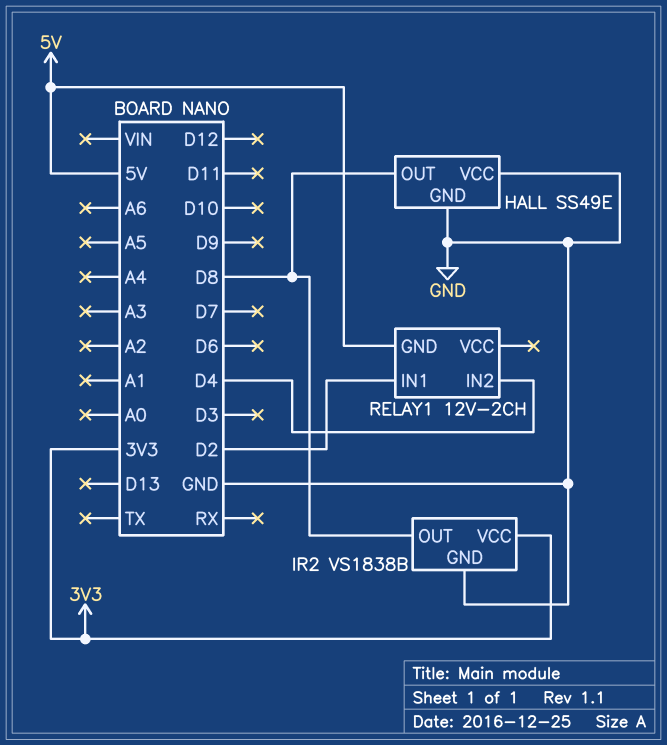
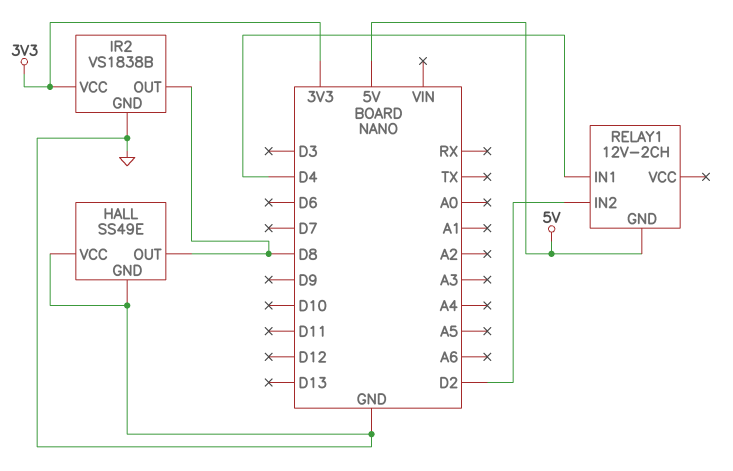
RELAY1 pin IN1: D2 -> D4
RELAY1 pin IN2: D4 -> D2

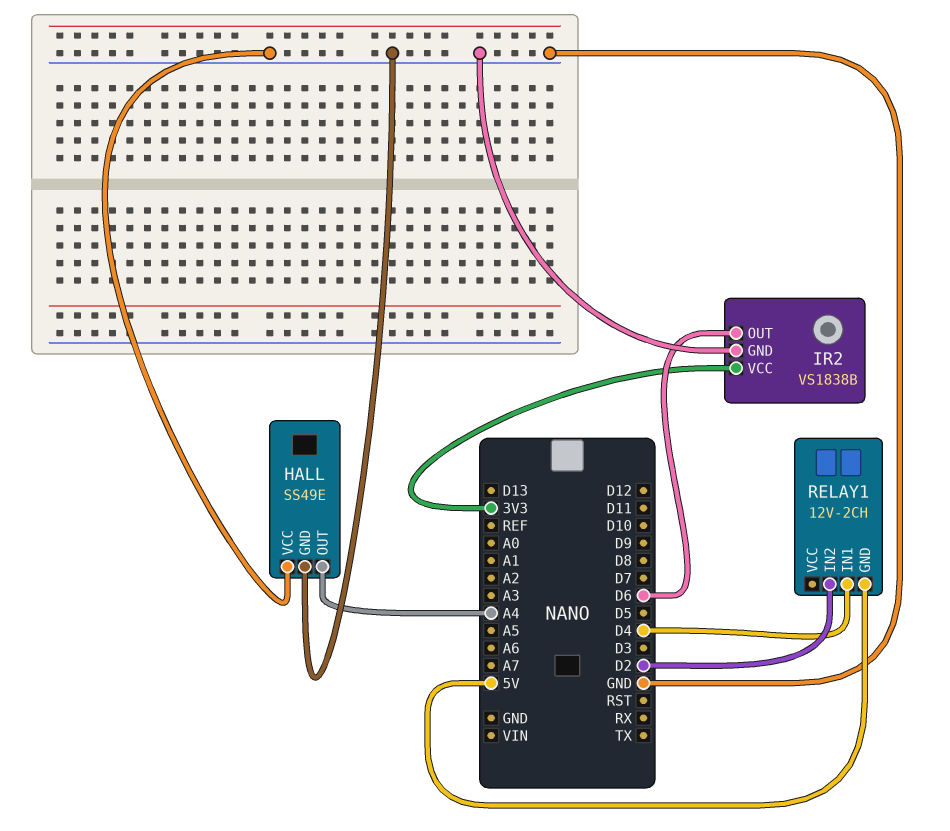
HALL pin OUT: D8 -> A4
IR2 pin OUT: D8 -> D6

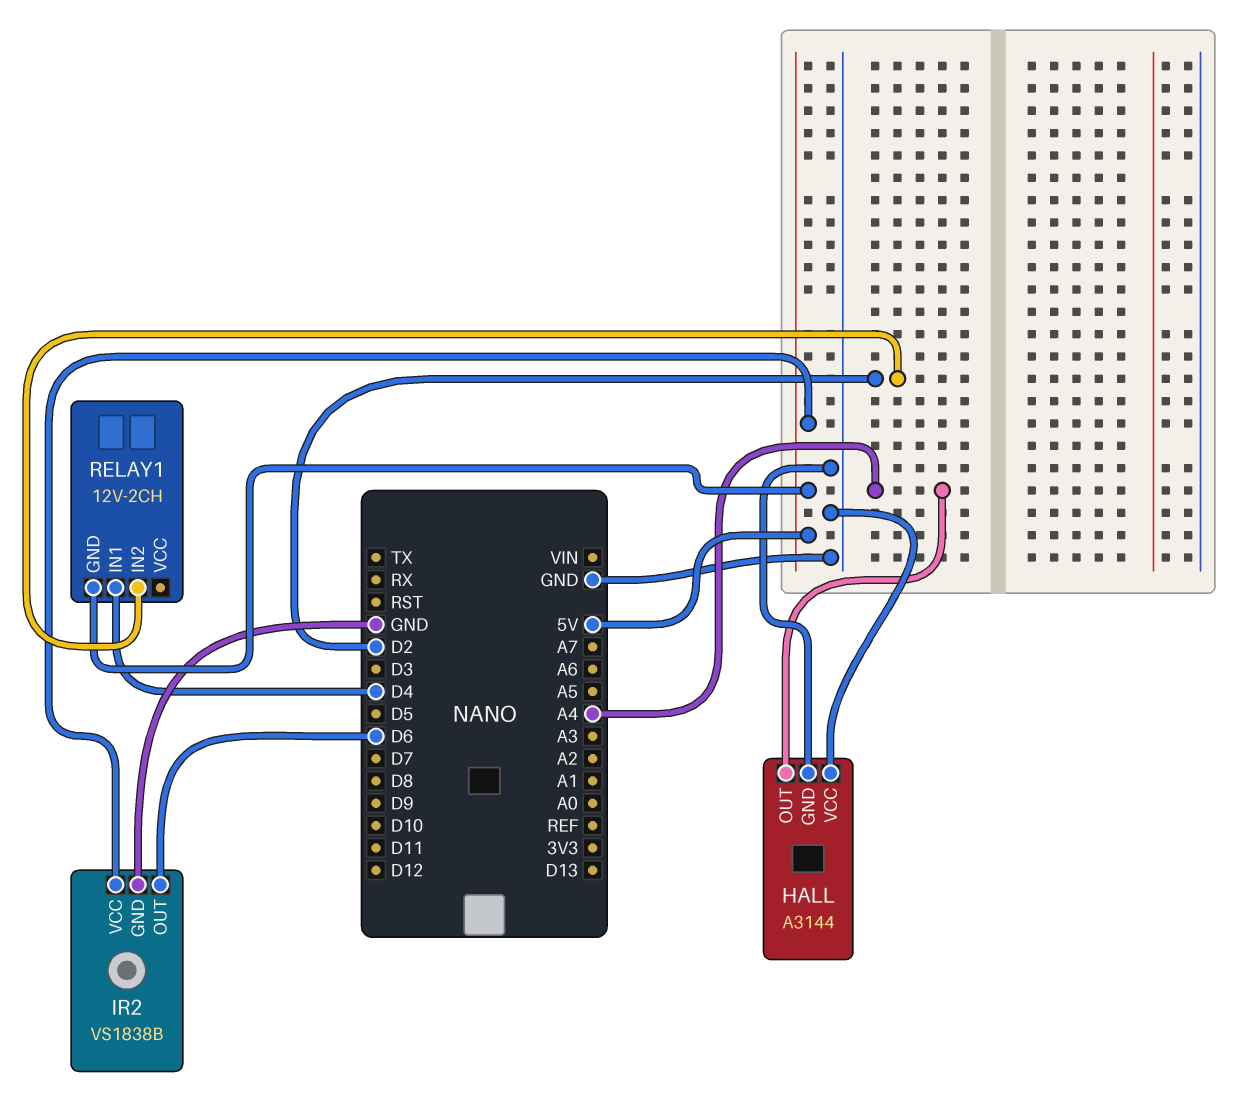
HALL: SS49E -> A3144
IR2 pin VCC: 3V3 -> 5V

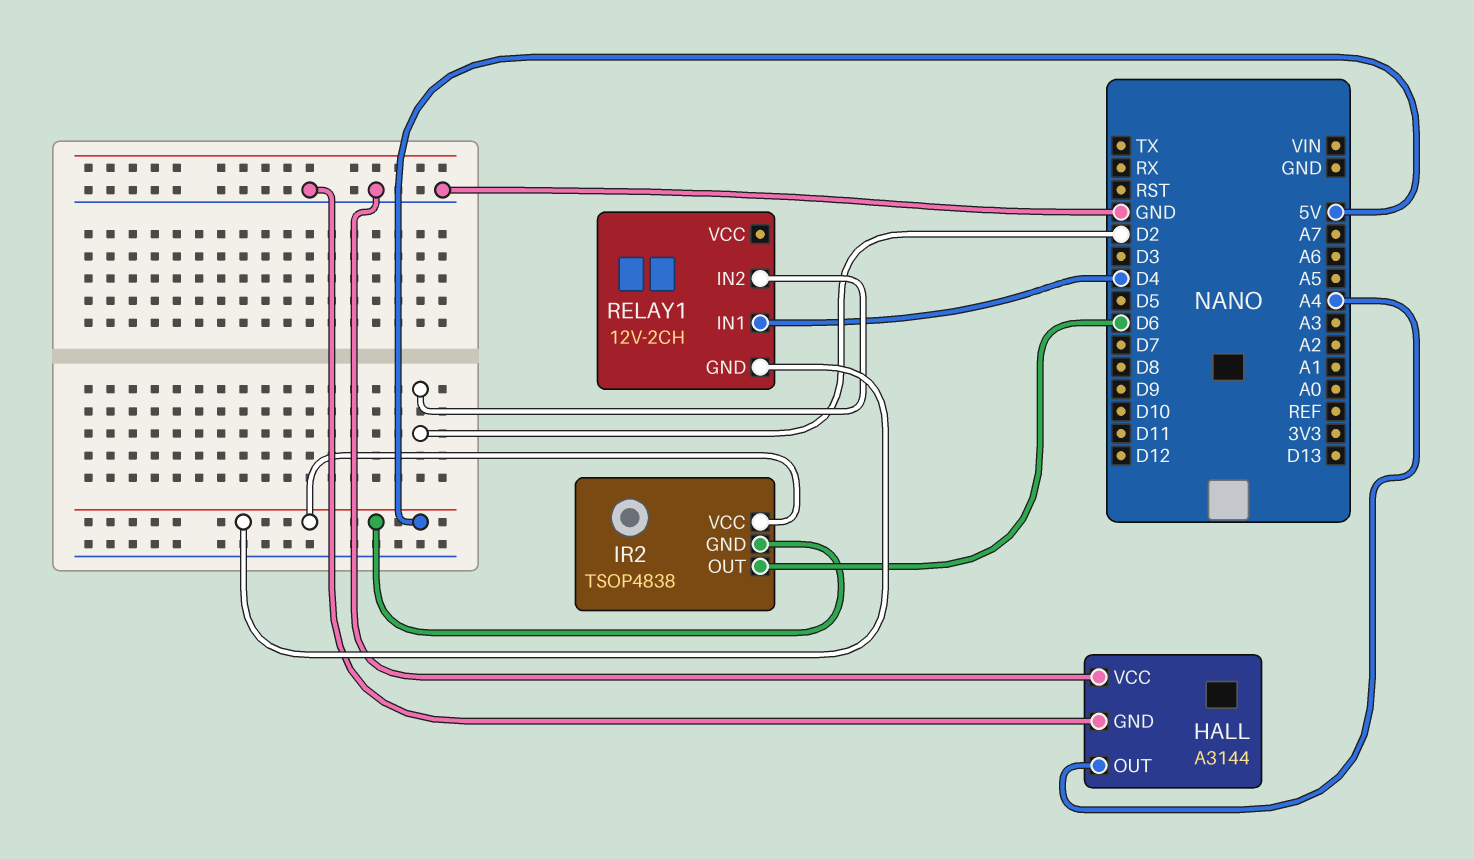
IR2: VS1838B -> TSOP4838
IR2 pin GND: GND -> 5V

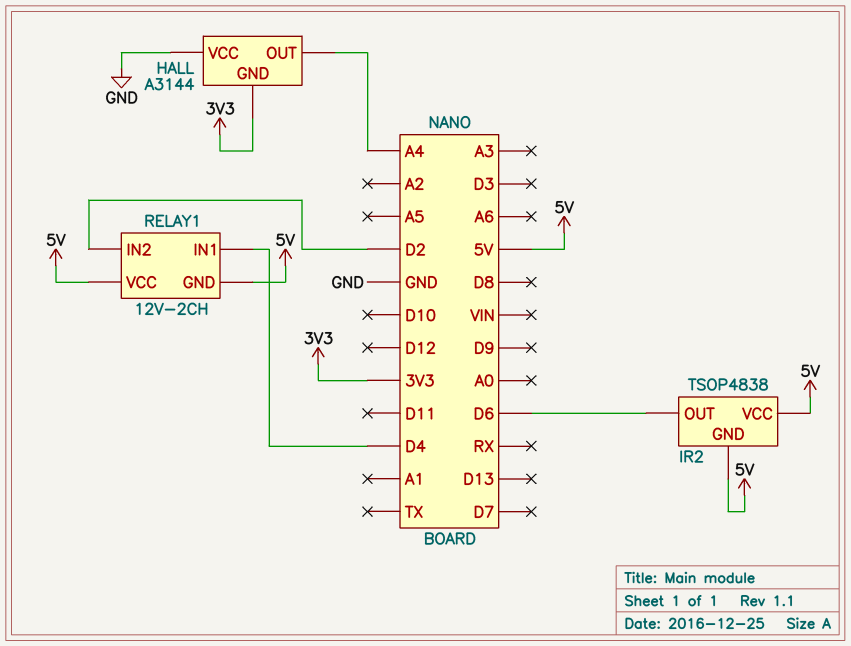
HALL pin GND: GND -> 3V3
RELAY1 pin VCC: none -> 5V

